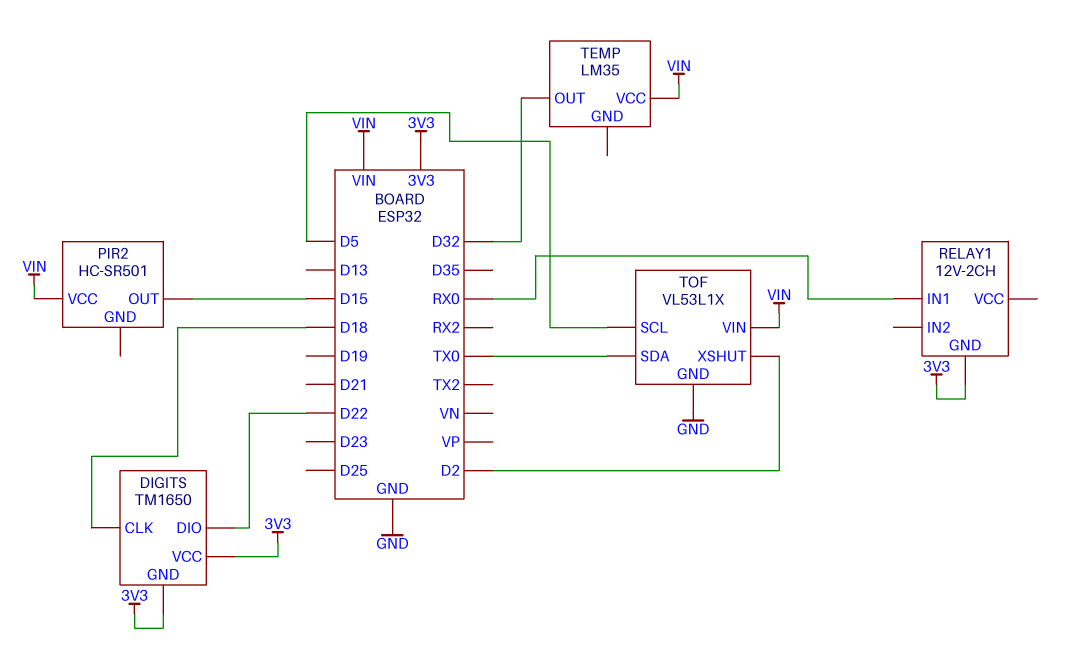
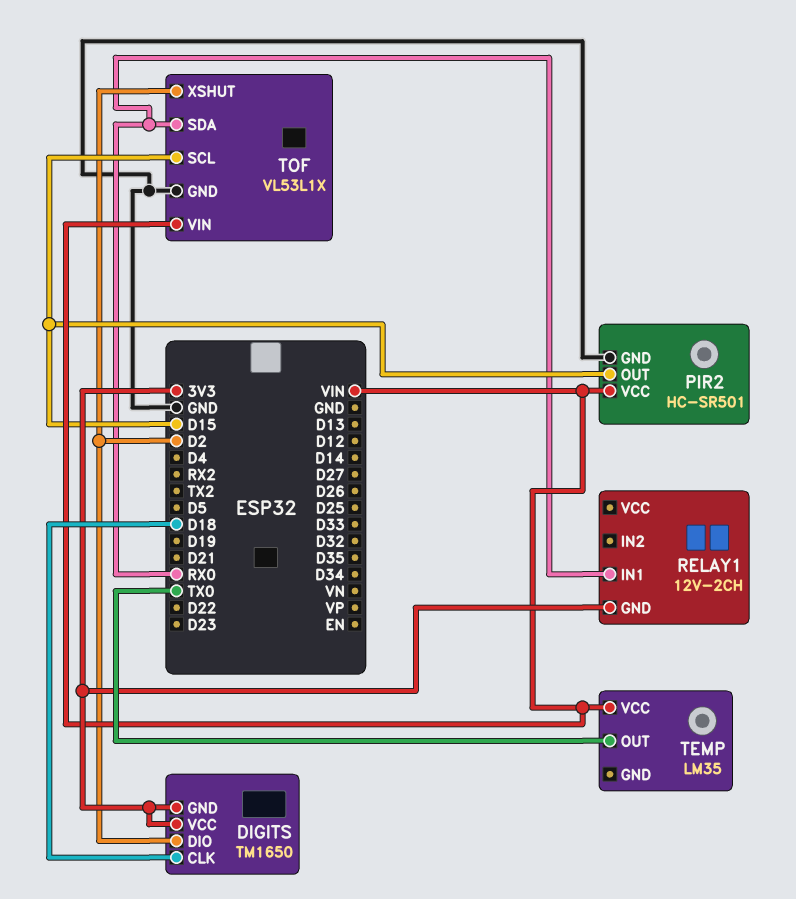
DIGITS pin DIO: D22 -> D2
PIR2 pin GND: none -> GND
TEMP pin OUT: D32 -> TX0
TOF pin SCL: D5 -> D15
TOF pin SDA: TX0 -> RX0

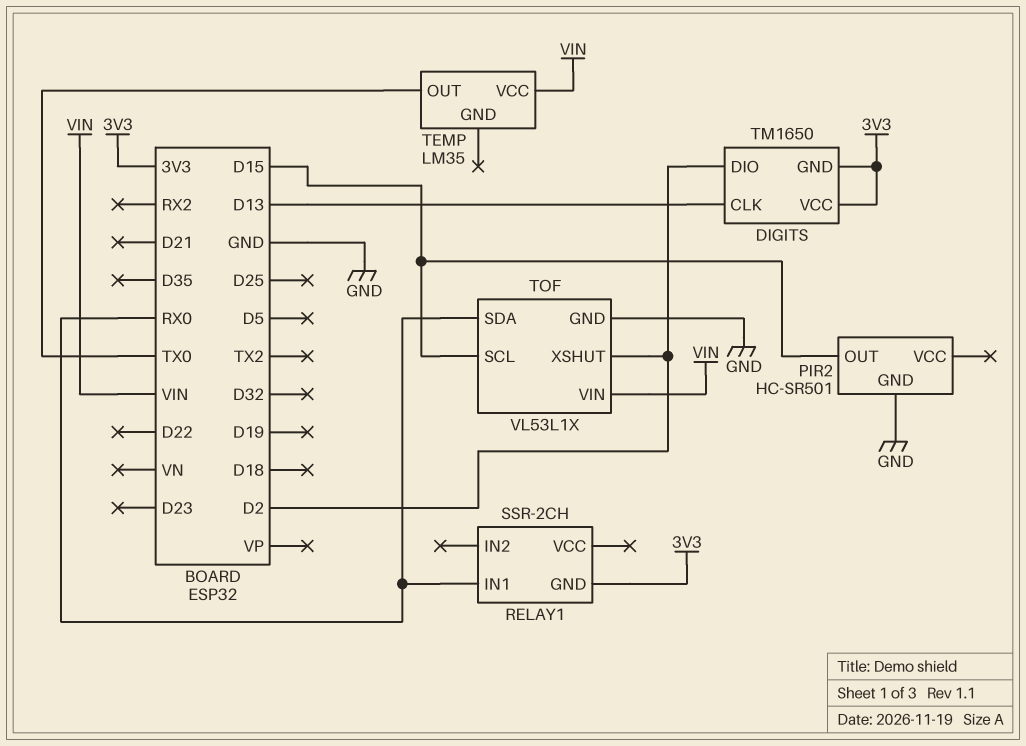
DIGITS pin CLK: D18 -> D13
PIR2 pin VCC: VIN -> none
RELAY1: 12V-2CH -> SSR-2CH

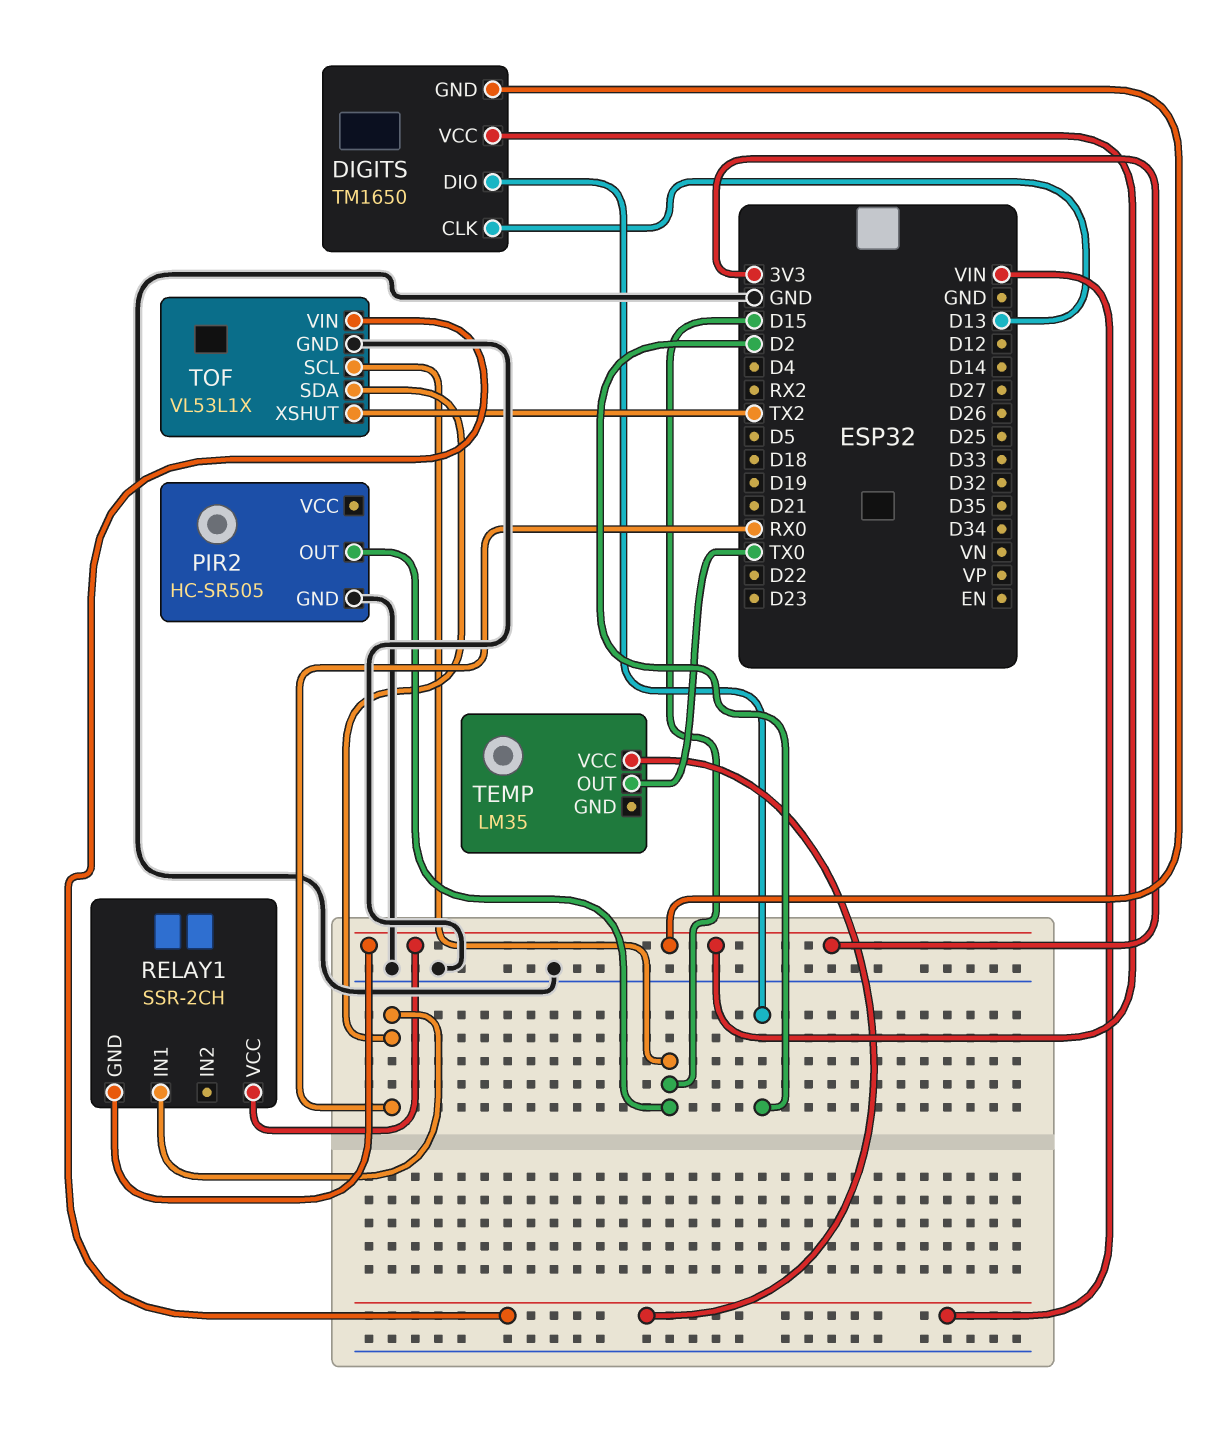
PIR2: HC-SR501 -> HC-SR505
RELAY1 pin VCC: none -> 3V3
TOF pin XSHUT: D2 -> TX2

